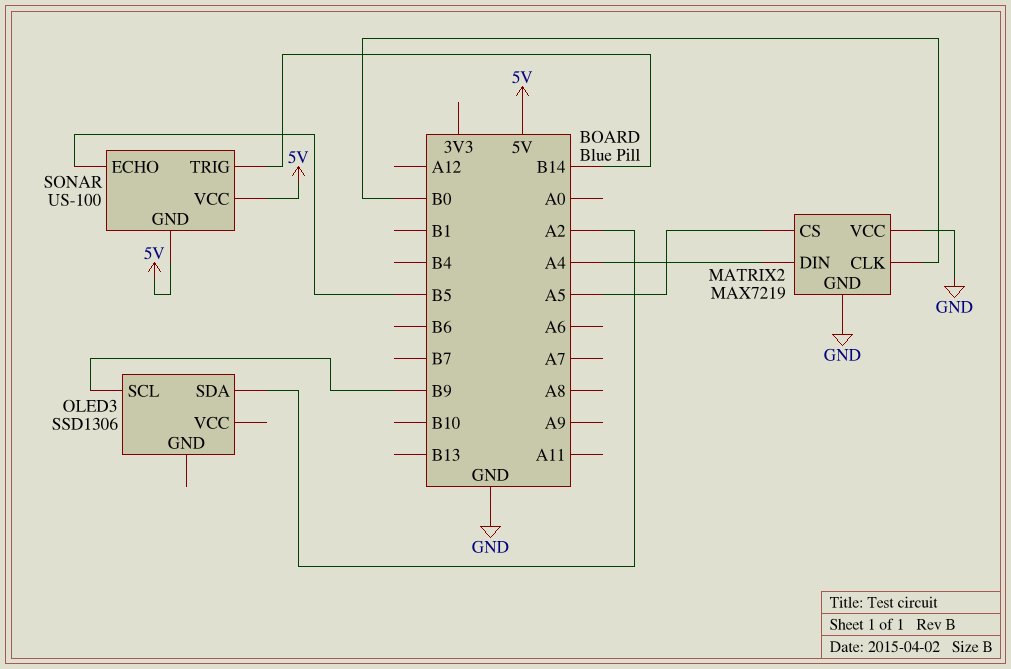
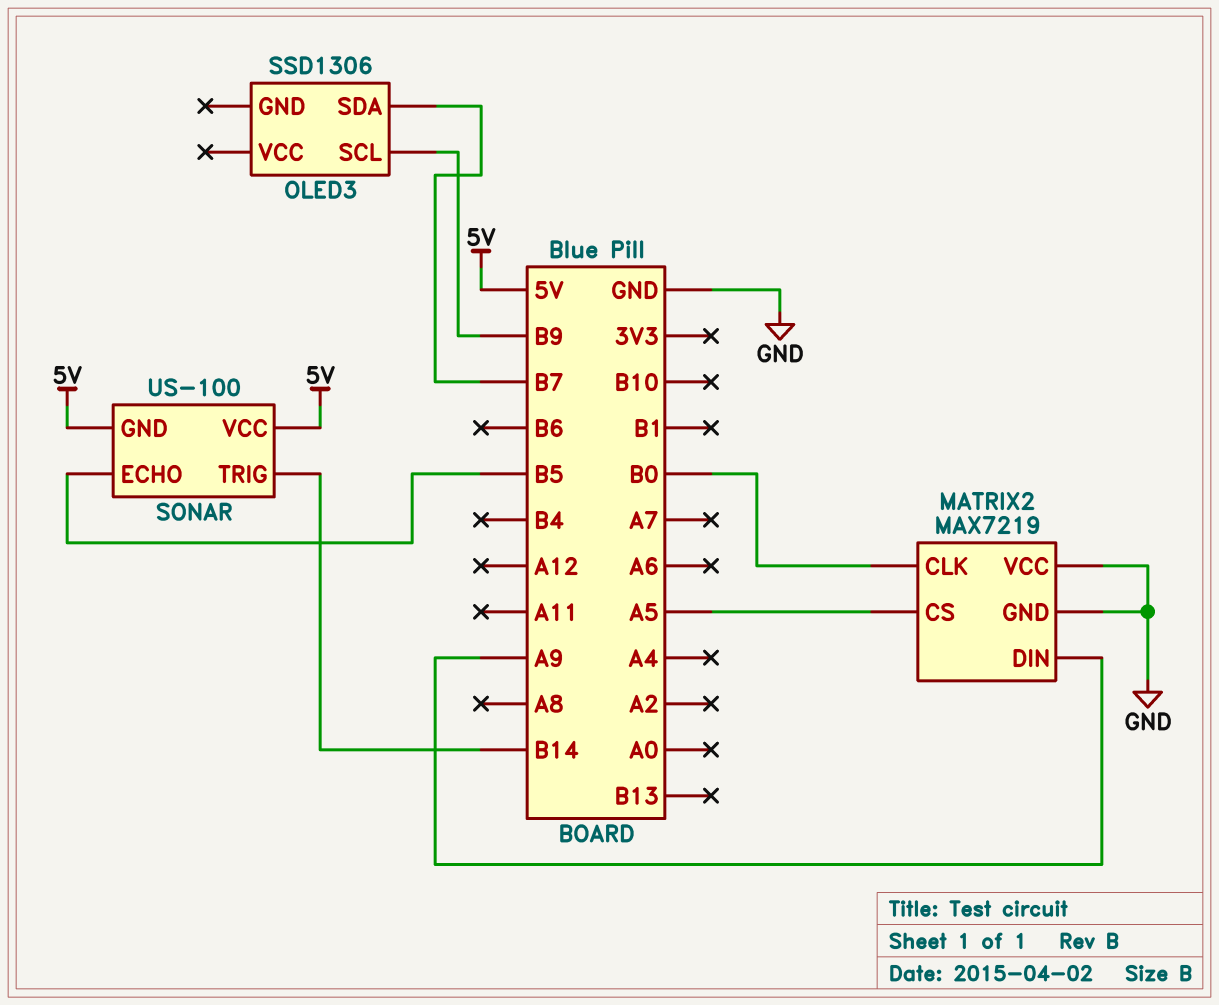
MATRIX2 pin DIN: A4 -> A9
OLED3 pin SDA: A2 -> B7

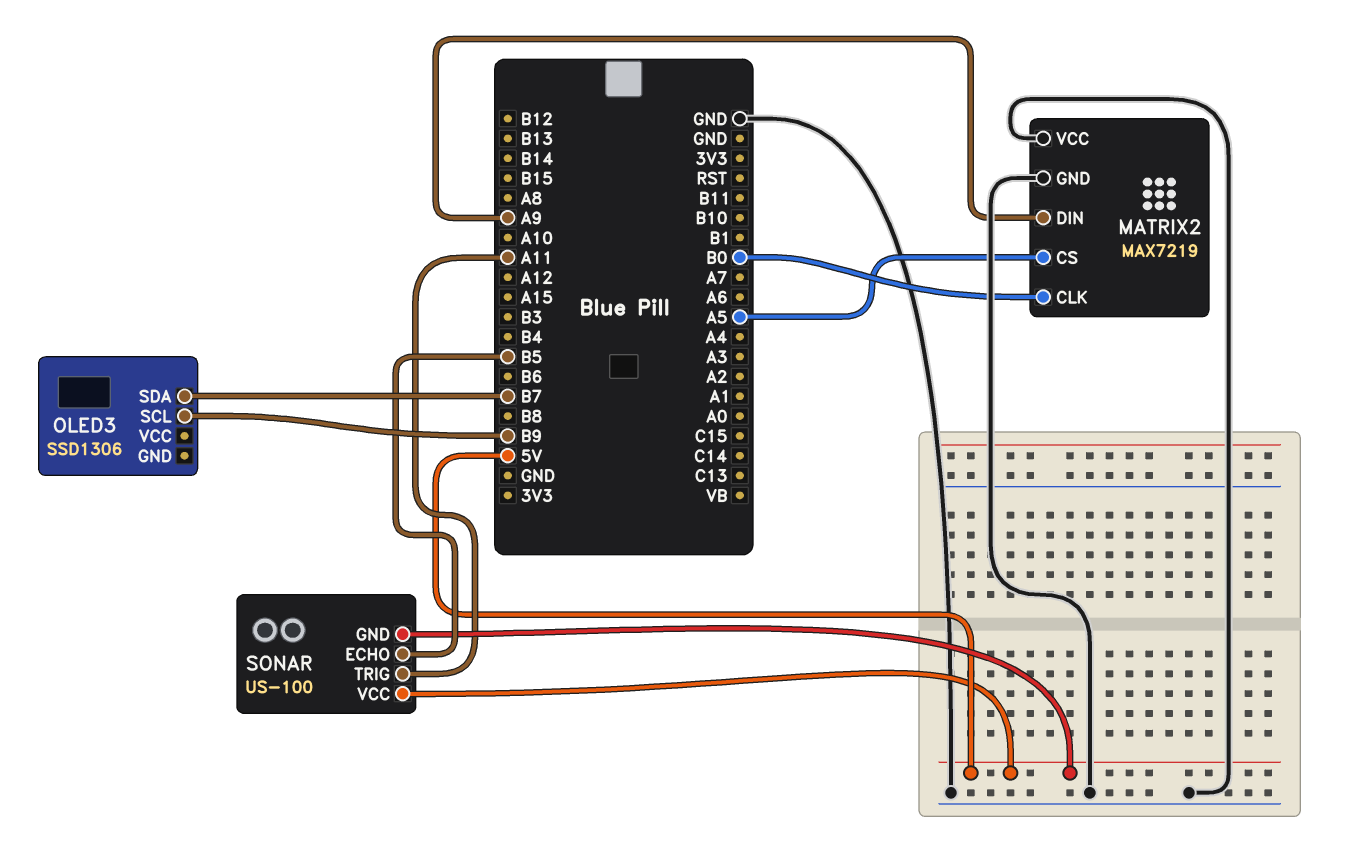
SONAR pin TRIG: B14 -> A11

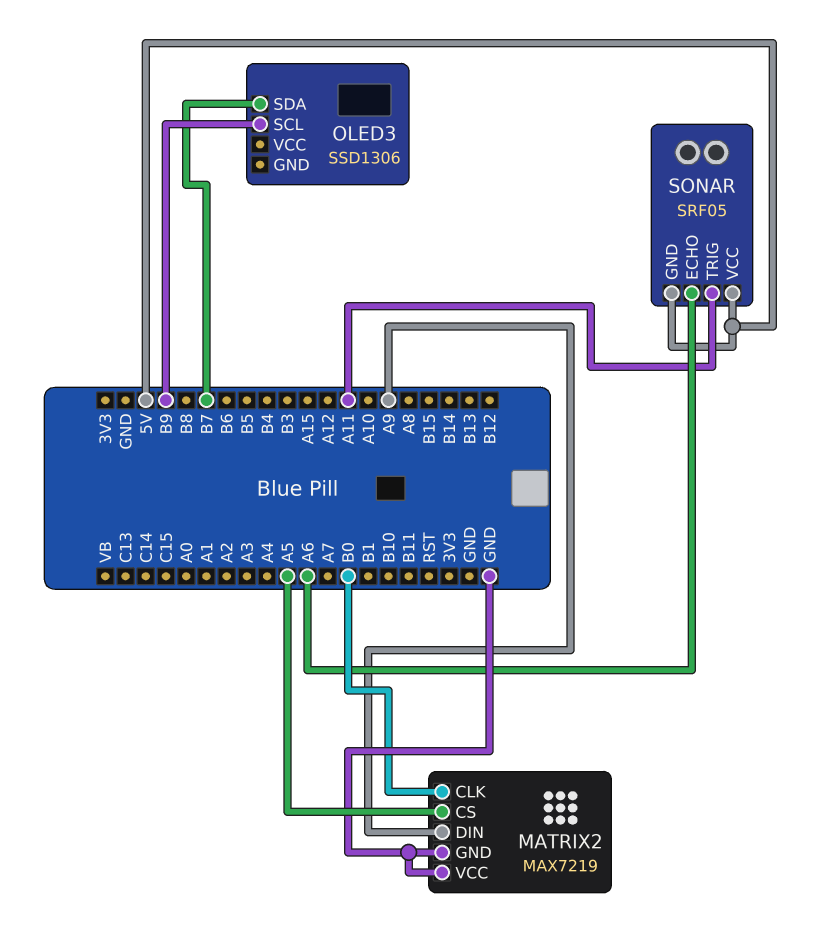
SONAR: US-100 -> SRF05
SONAR pin ECHO: B5 -> A6

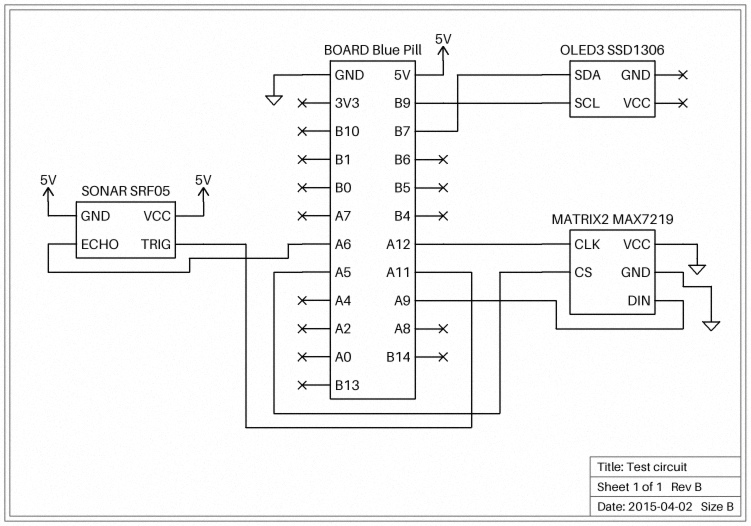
MATRIX2 pin CLK: B0 -> A12

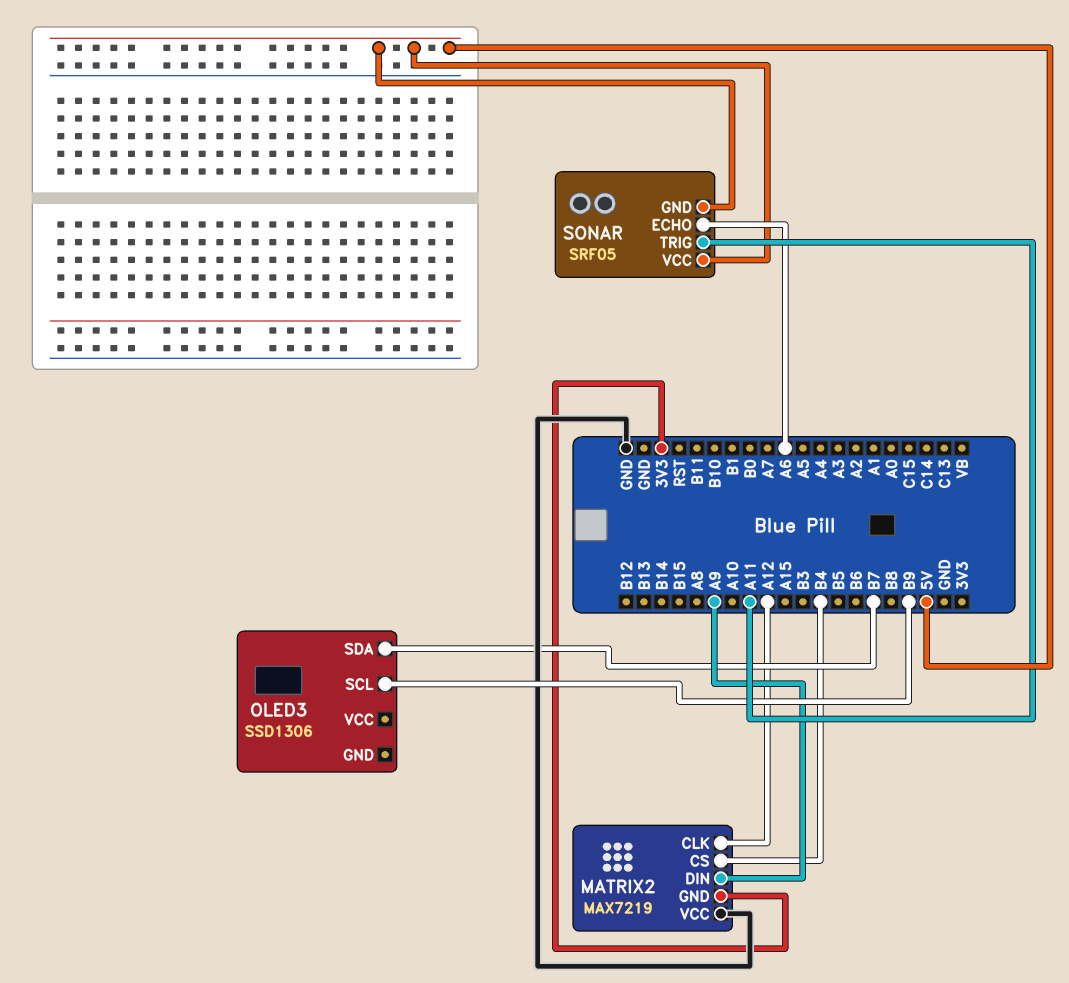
MATRIX2 pin CS: A5 -> B4
MATRIX2 pin GND: GND -> 3V3

